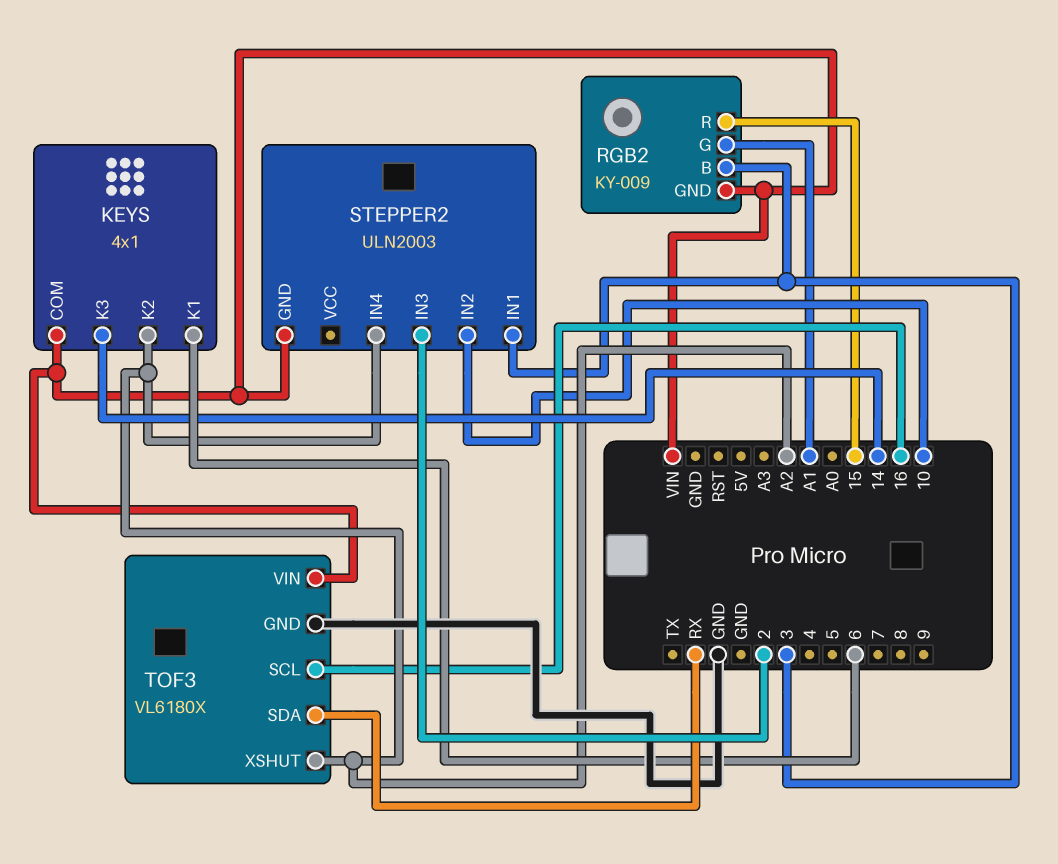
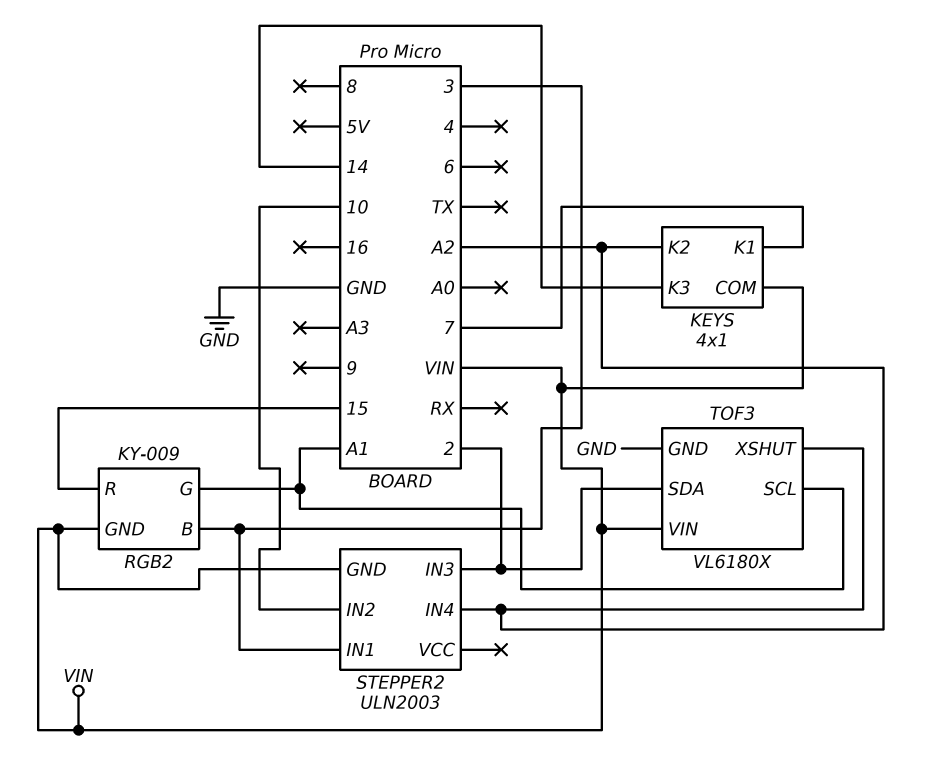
KEYS pin K1: 6 -> 7
TOF3 pin SCL: 16 -> A1
TOF3 pin SDA: RX -> 2

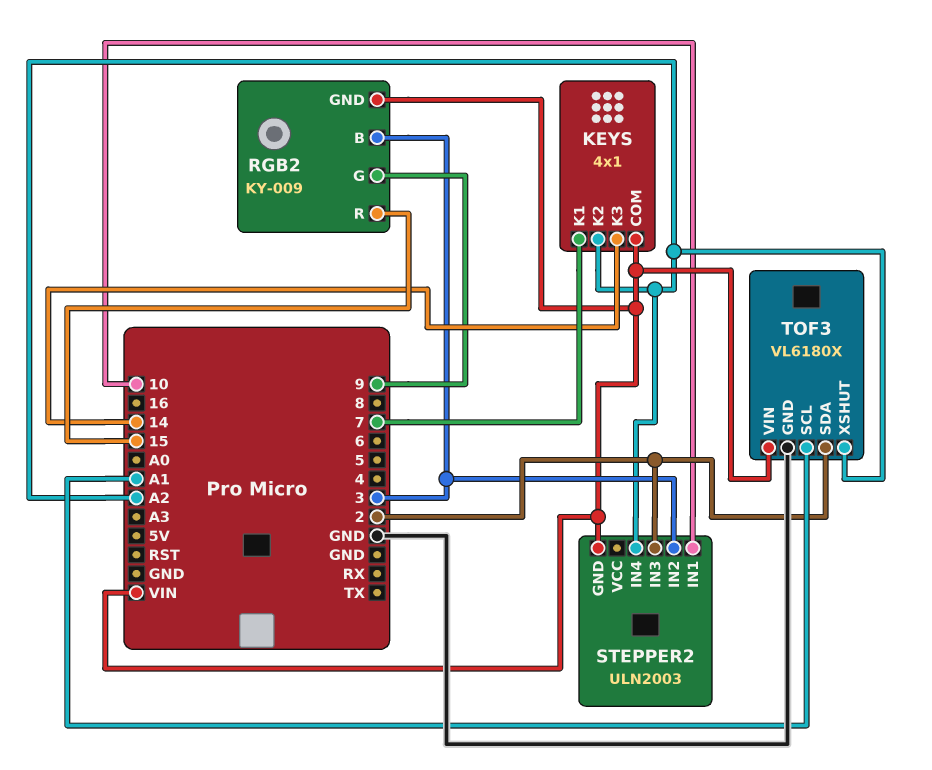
RGB2 pin G: A1 -> 9
STEPPER2 pin IN1: 3 -> 10
STEPPER2 pin IN2: 10 -> 3

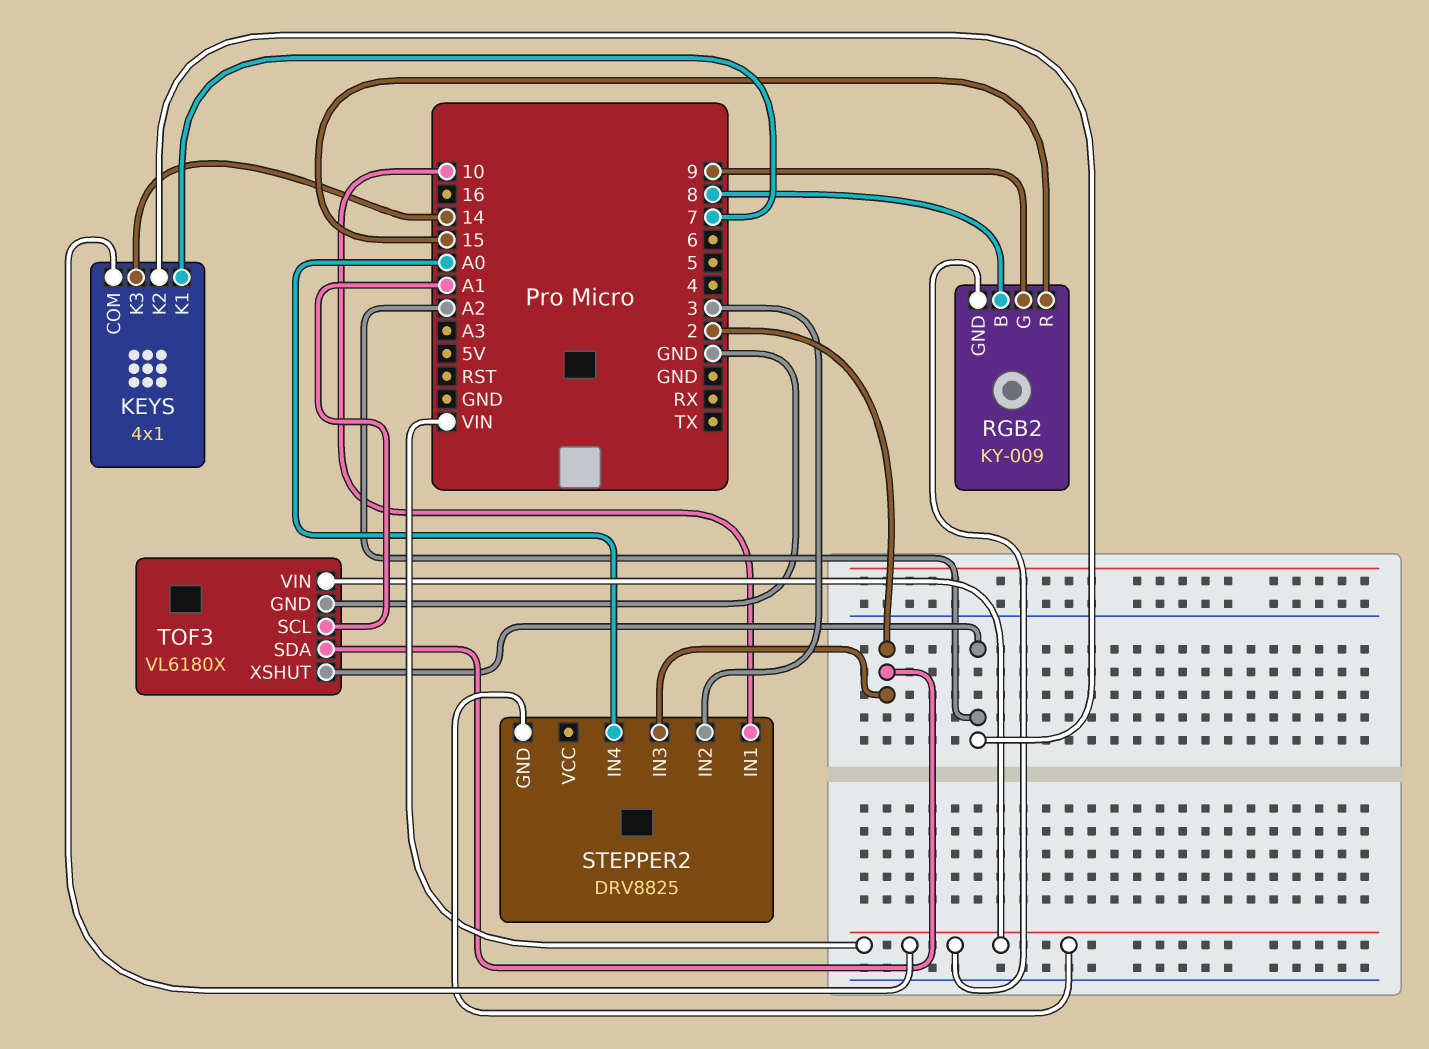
RGB2 pin B: 3 -> 8
STEPPER2: ULN2003 -> DRV8825
STEPPER2 pin IN4: A2 -> A0

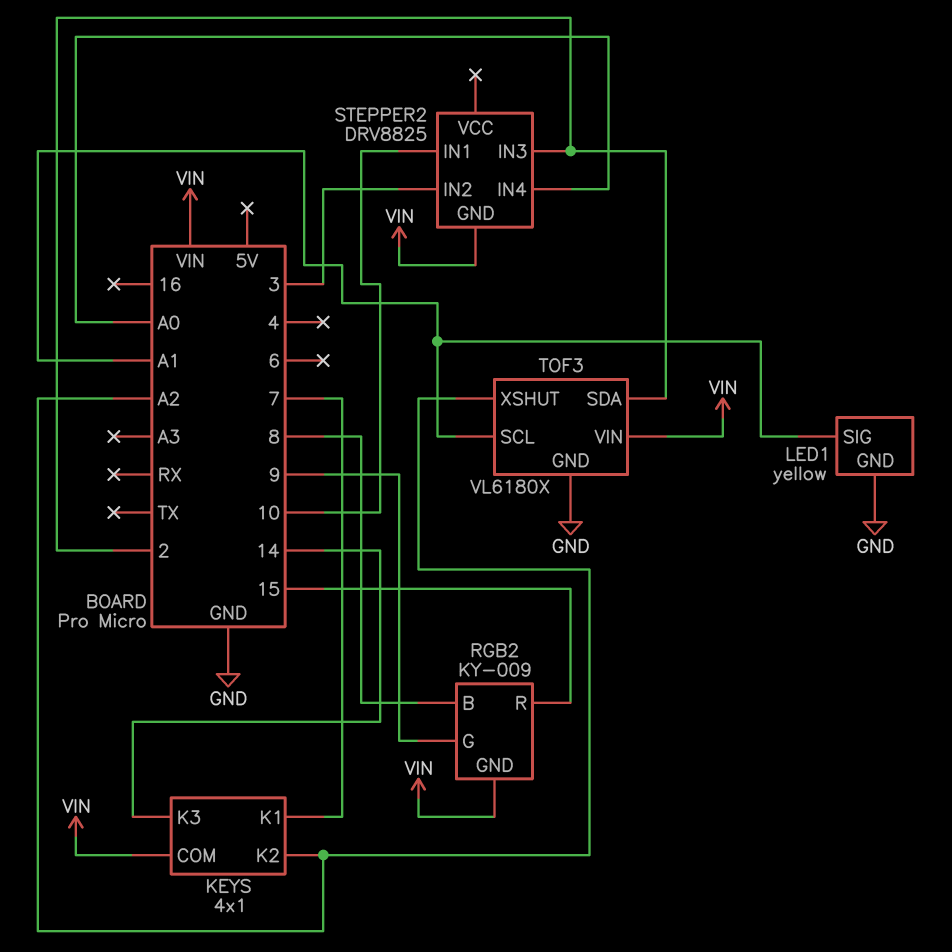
LED1: none -> yellow
LED1 pin GND: none -> GND
LED1 pin SIG: none -> A1

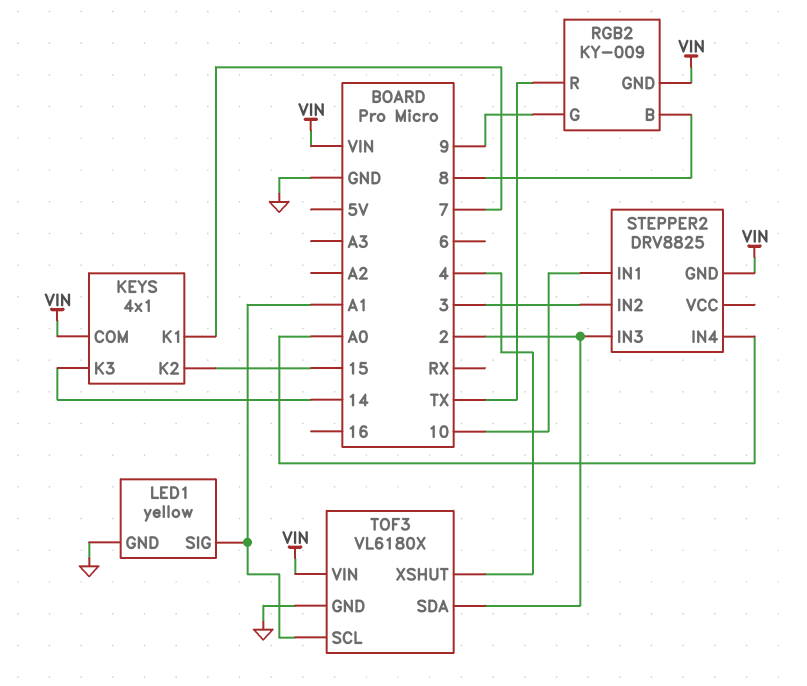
KEYS pin K2: A2 -> 15
RGB2 pin R: 15 -> TX
TOF3 pin XSHUT: A2 -> 4

